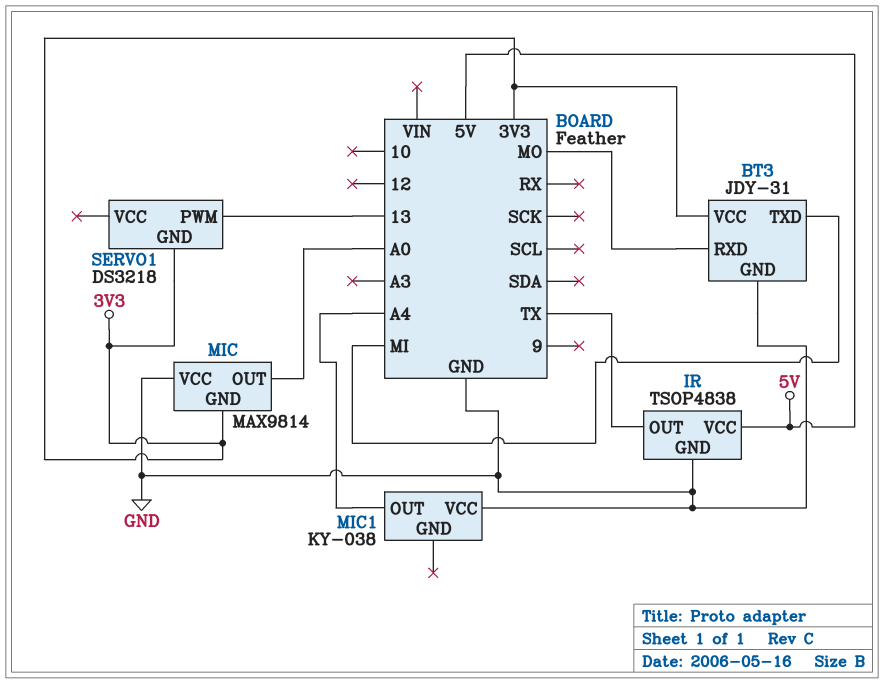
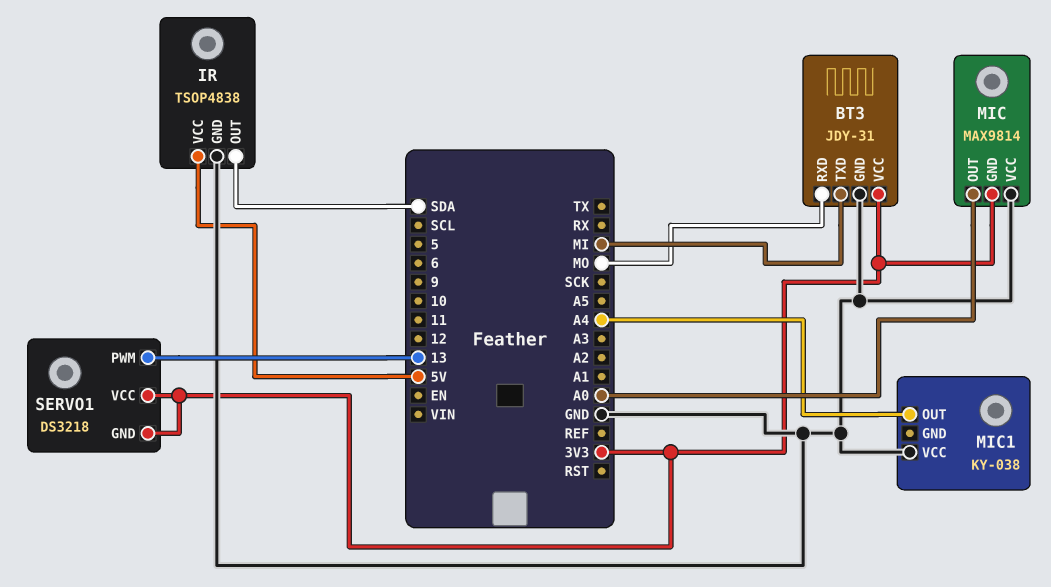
IR pin OUT: TX -> SDA
SERVO1 pin VCC: none -> 3V3

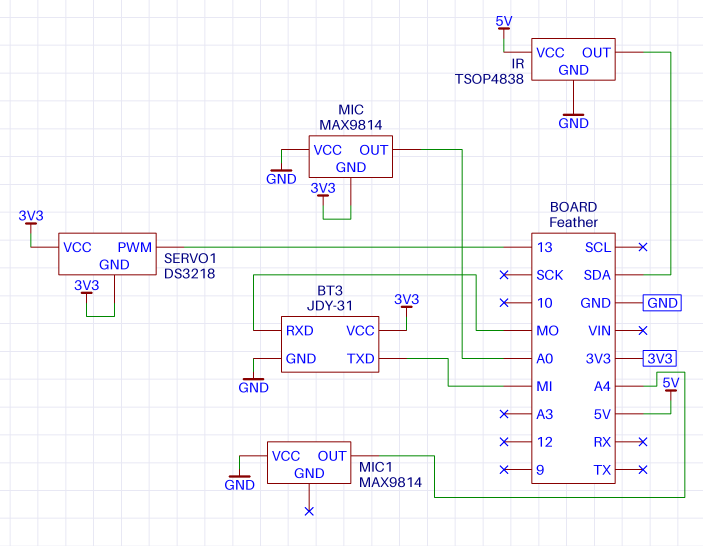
MIC1: KY-038 -> MAX9814

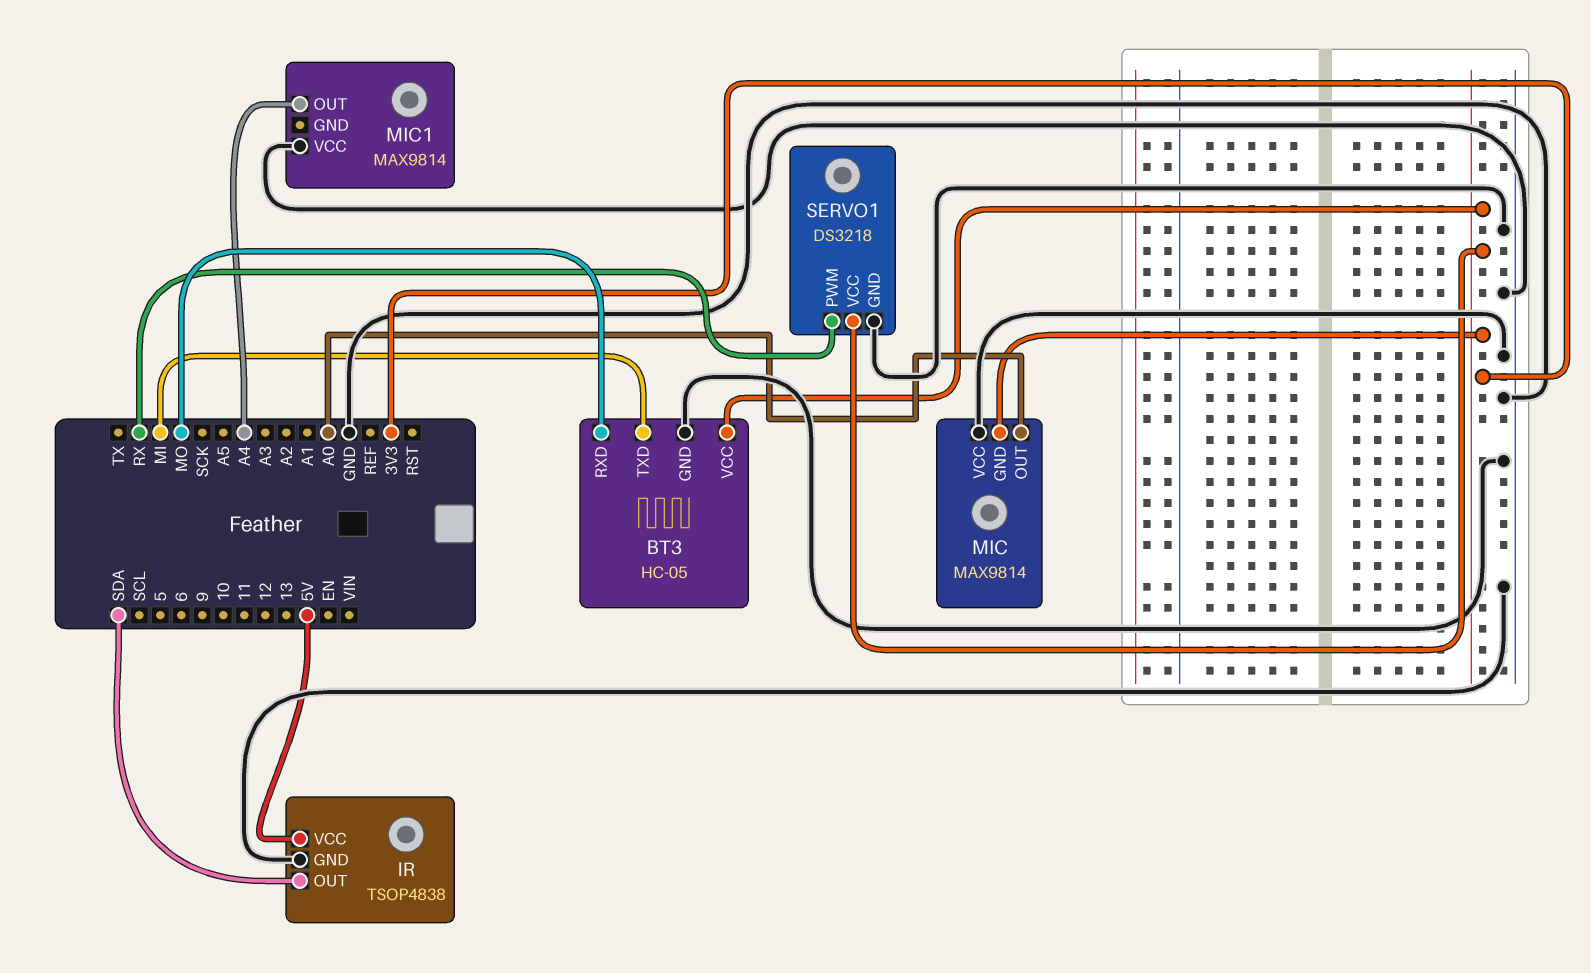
BT3: JDY-31 -> HC-05
SERVO1 pin GND: 3V3 -> GND
SERVO1 pin PWM: 13 -> RX

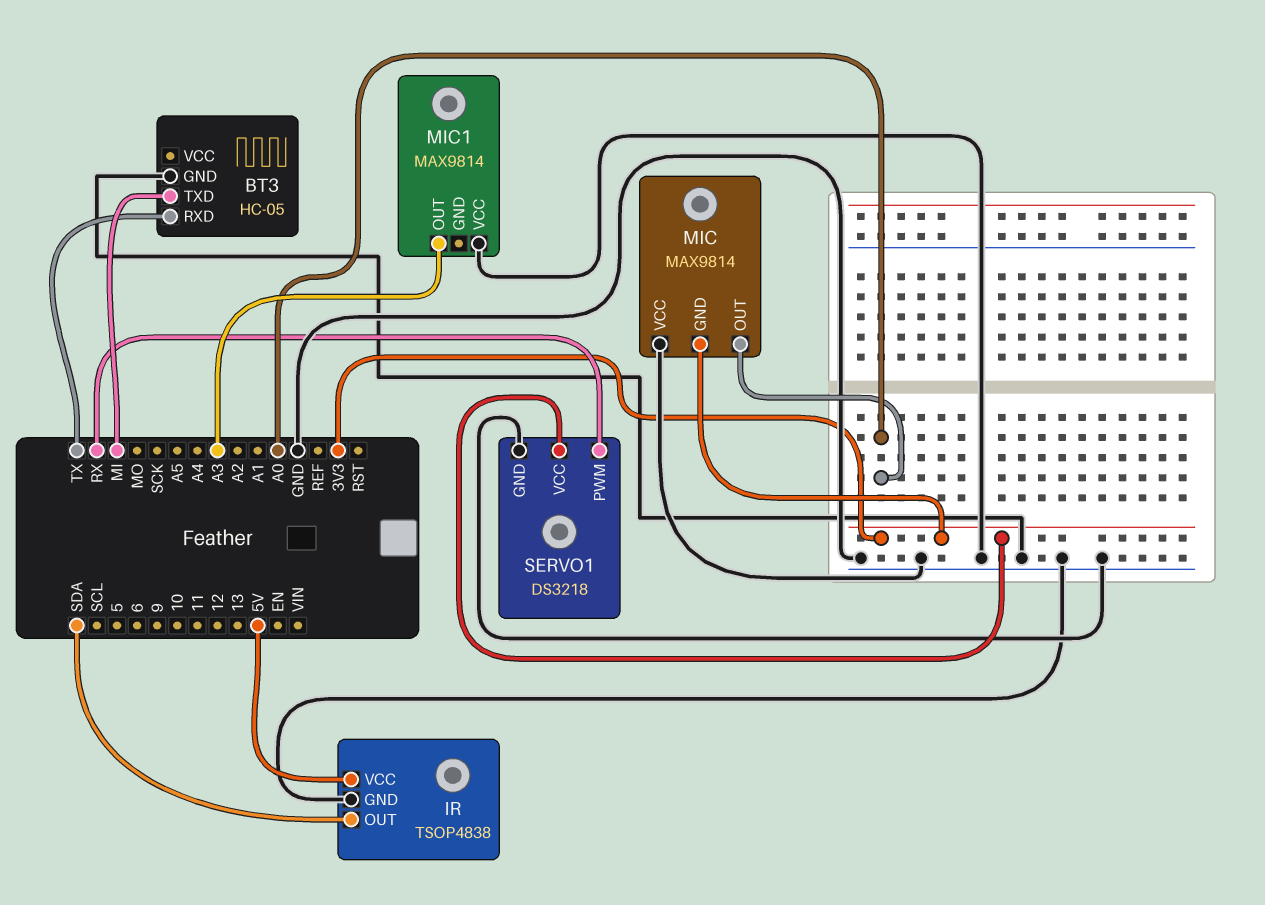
BT3 pin RXD: MO -> TX
BT3 pin VCC: 3V3 -> none
MIC1 pin OUT: A4 -> A3

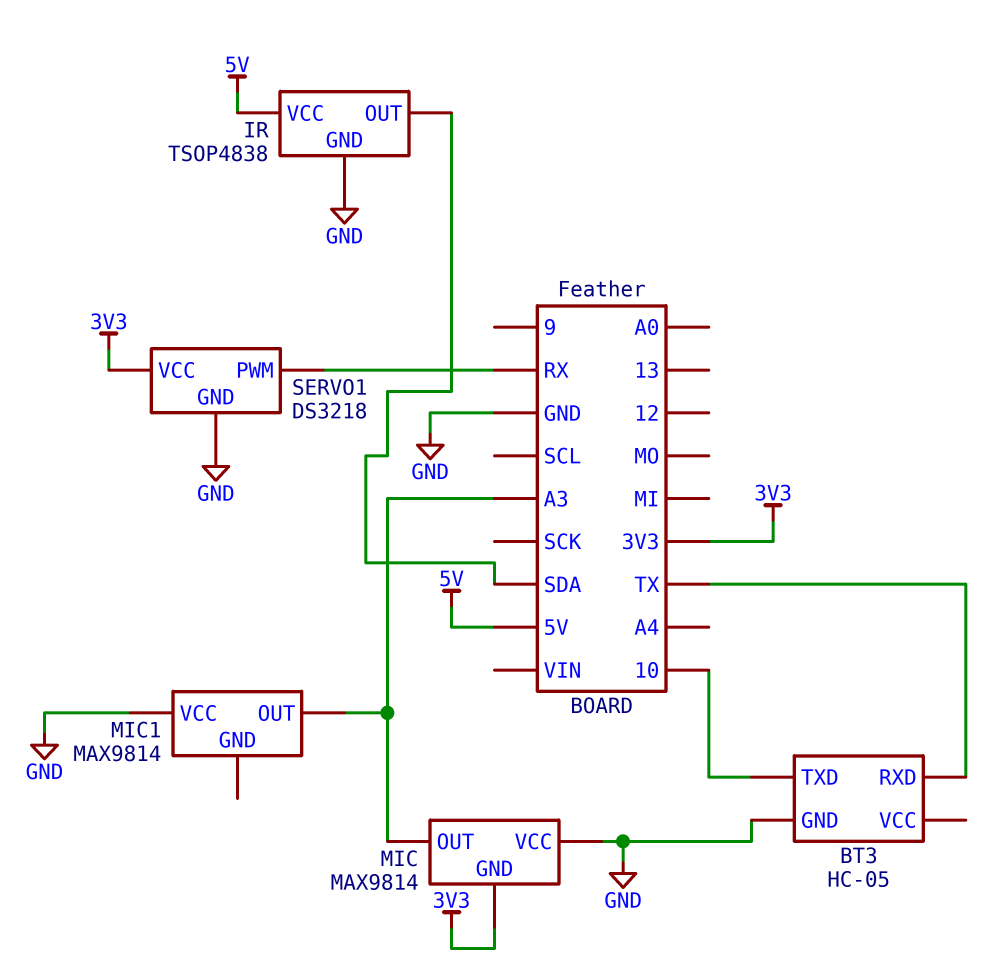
BT3 pin TXD: MI -> 10
MIC pin OUT: A0 -> A3

